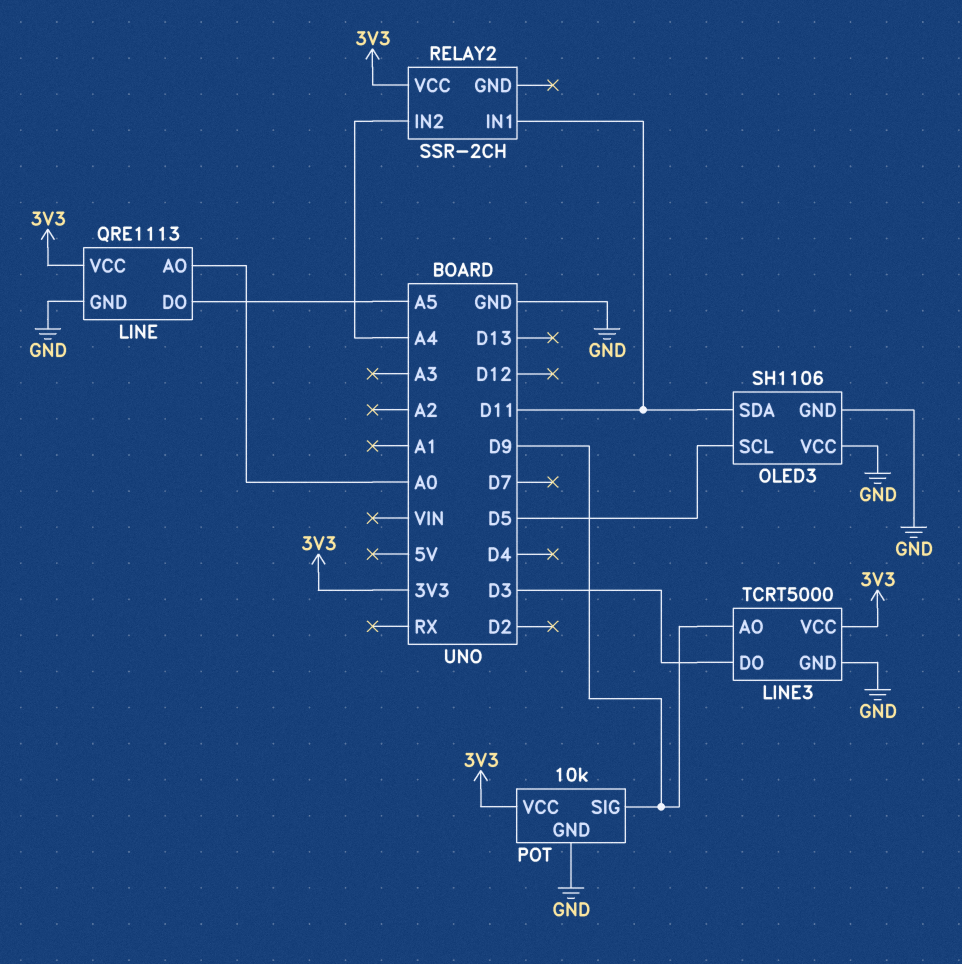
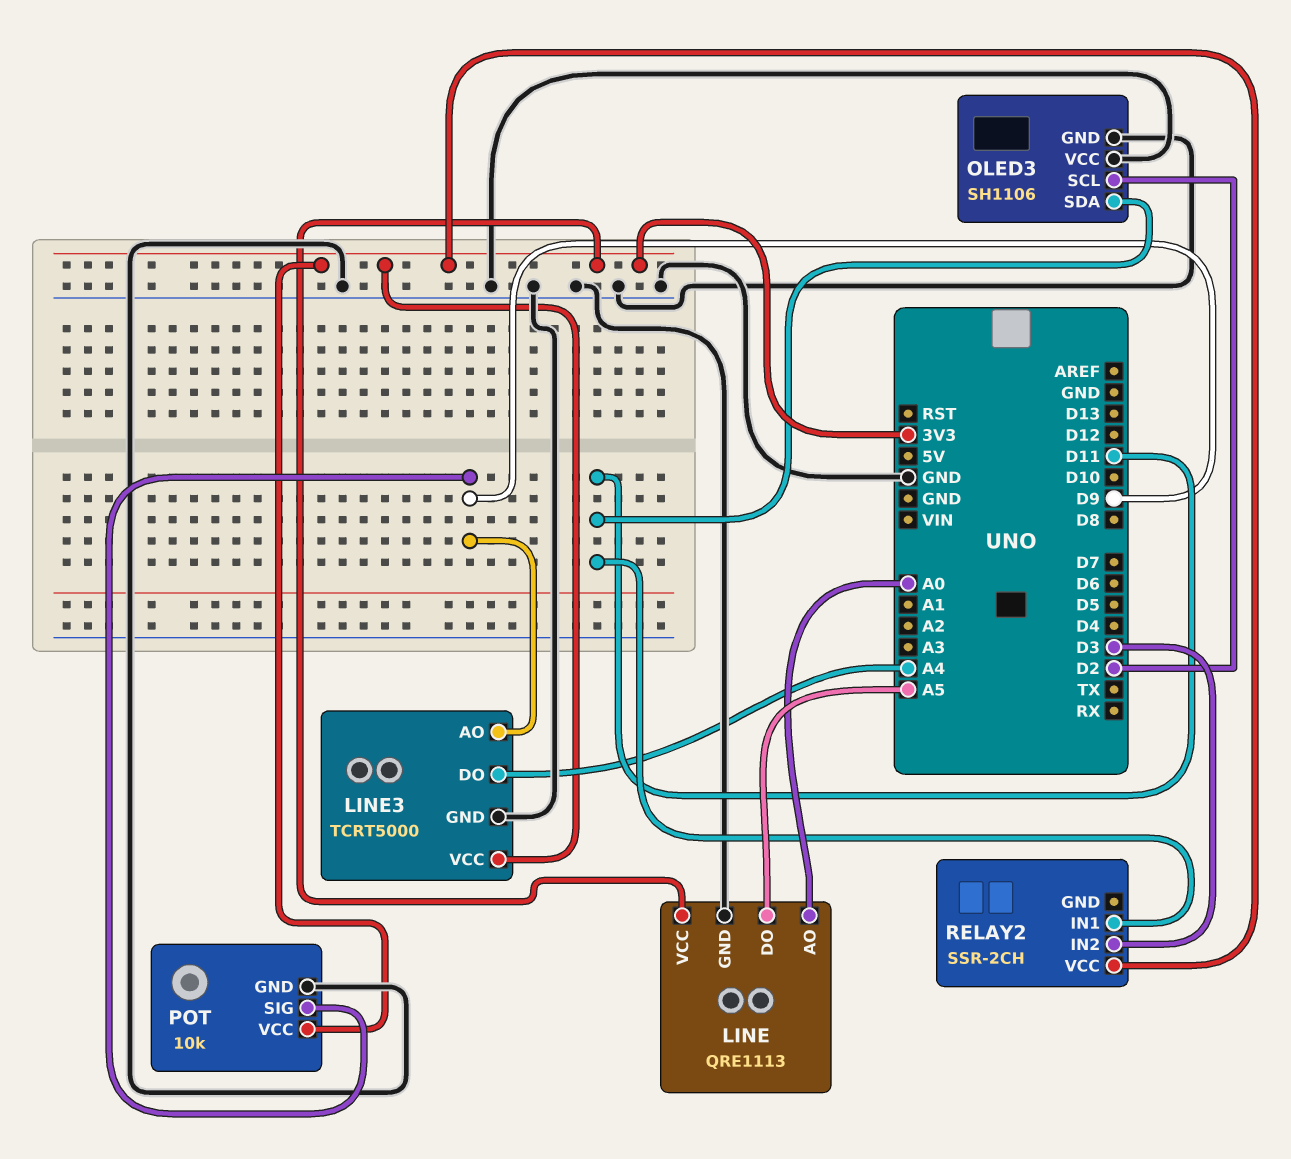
LINE3 pin DO: D3 -> A4
OLED3 pin SCL: D5 -> D2
RELAY2 pin IN2: A4 -> D3

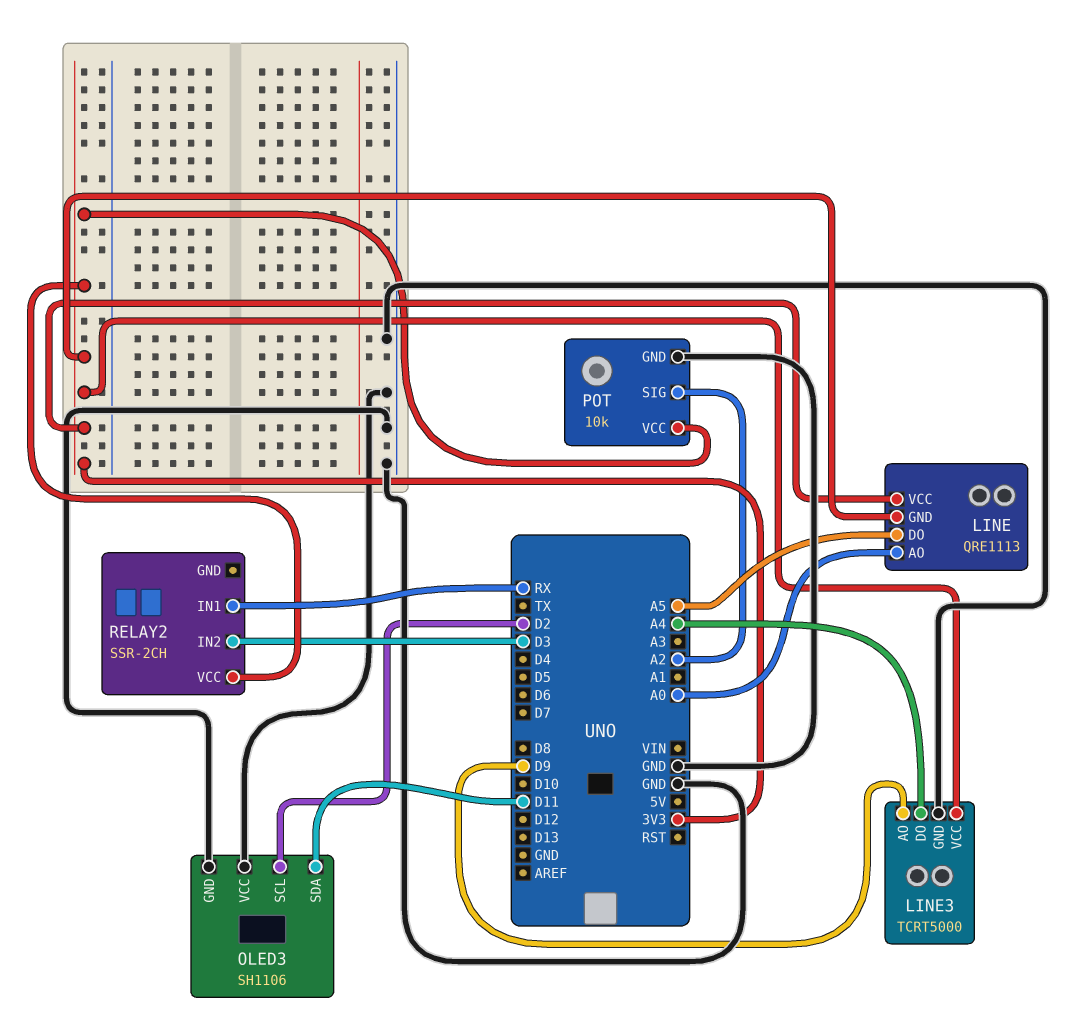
LINE pin GND: GND -> 3V3
POT pin SIG: D9 -> A2
RELAY2 pin IN1: D11 -> RX

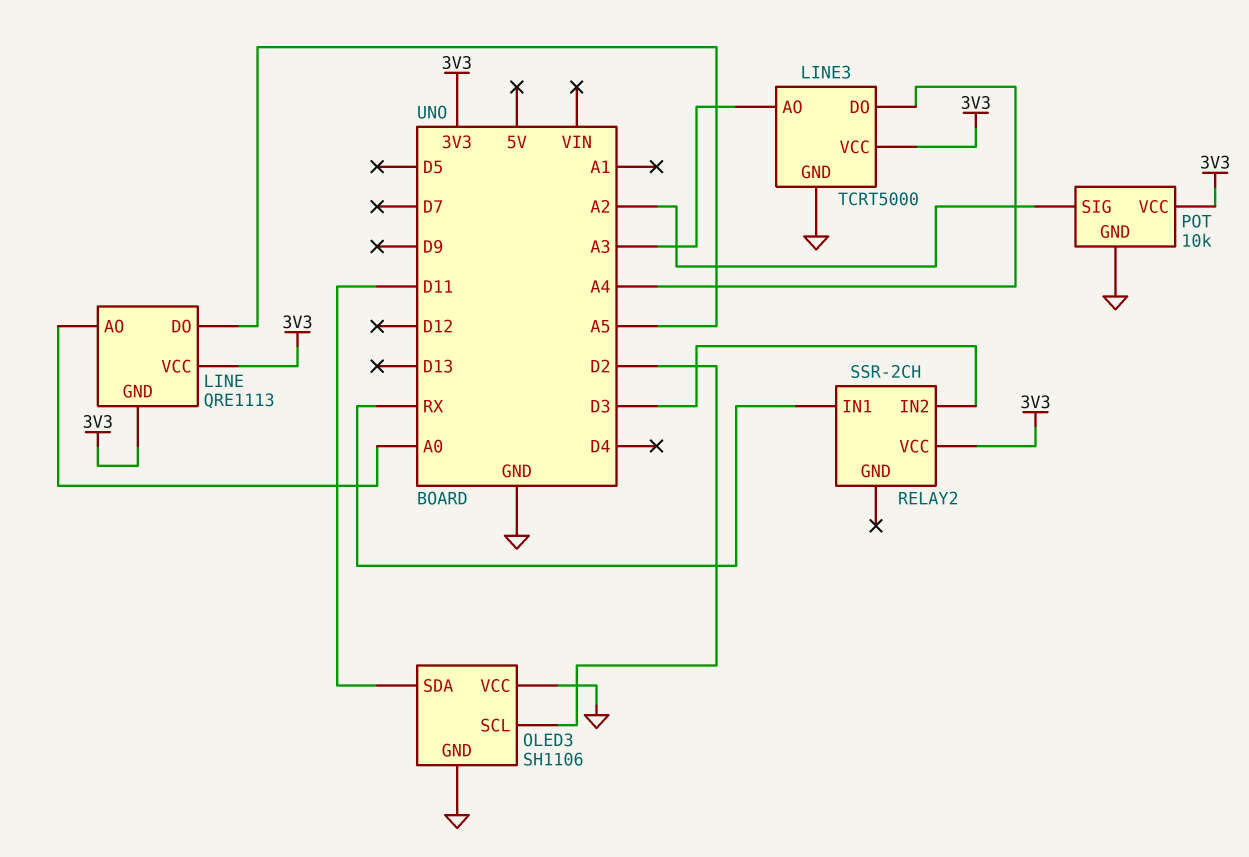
LINE3 pin AO: D9 -> A3

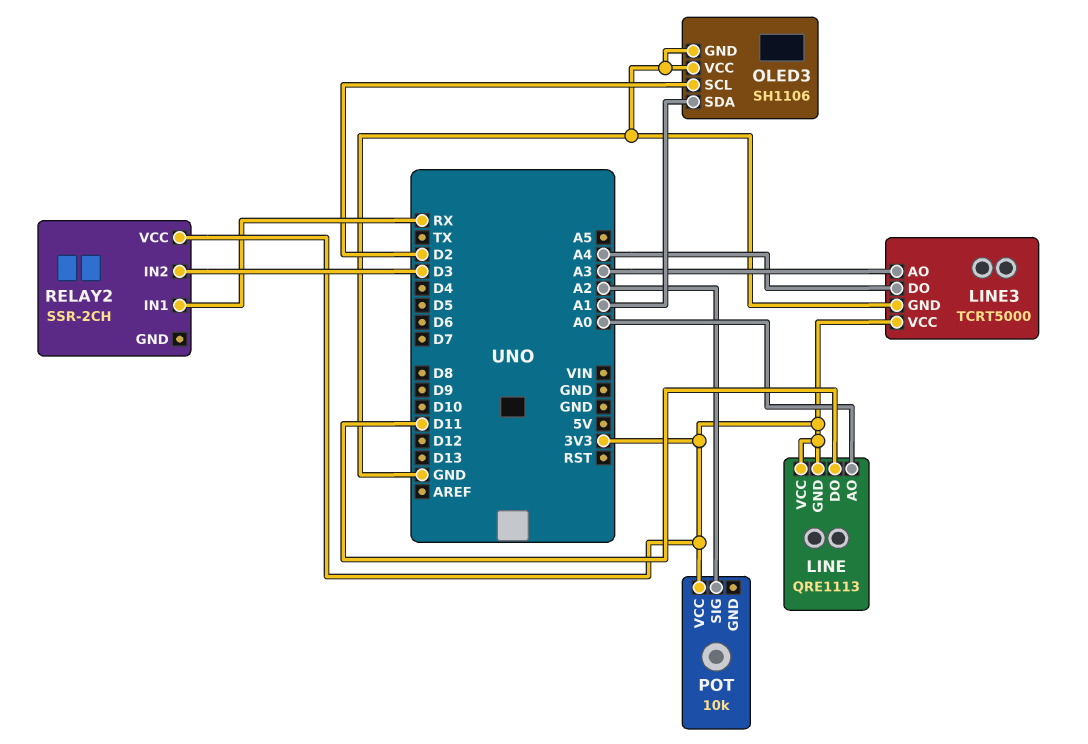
LINE pin DO: A5 -> D11
OLED3 pin SDA: D11 -> A1
POT pin GND: GND -> none

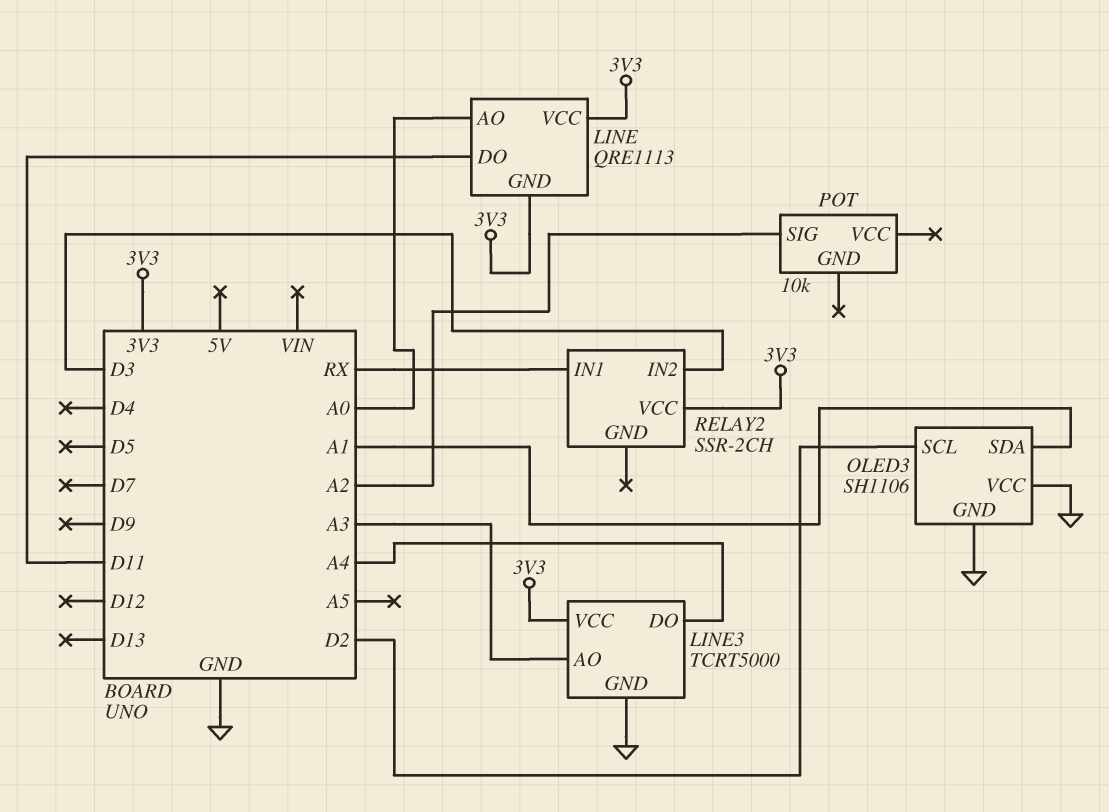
POT pin VCC: 3V3 -> none

